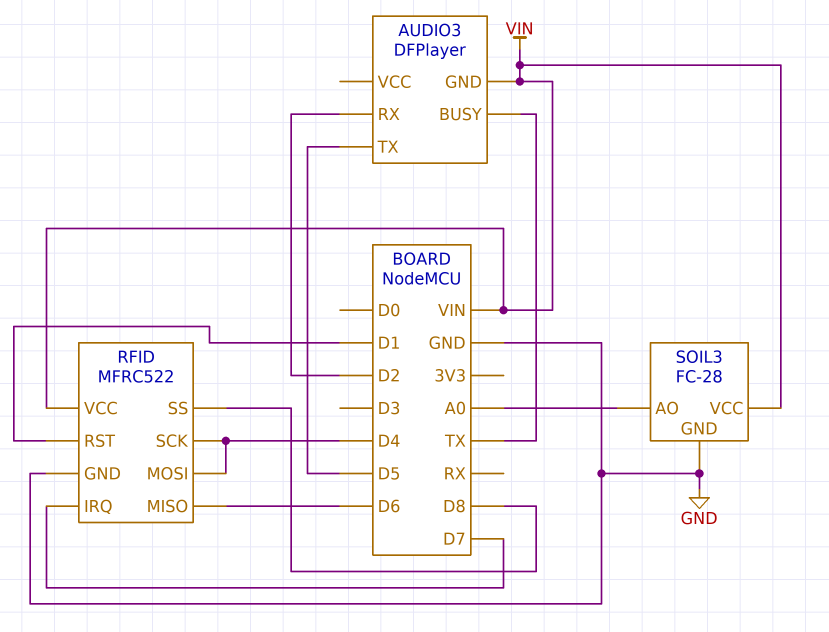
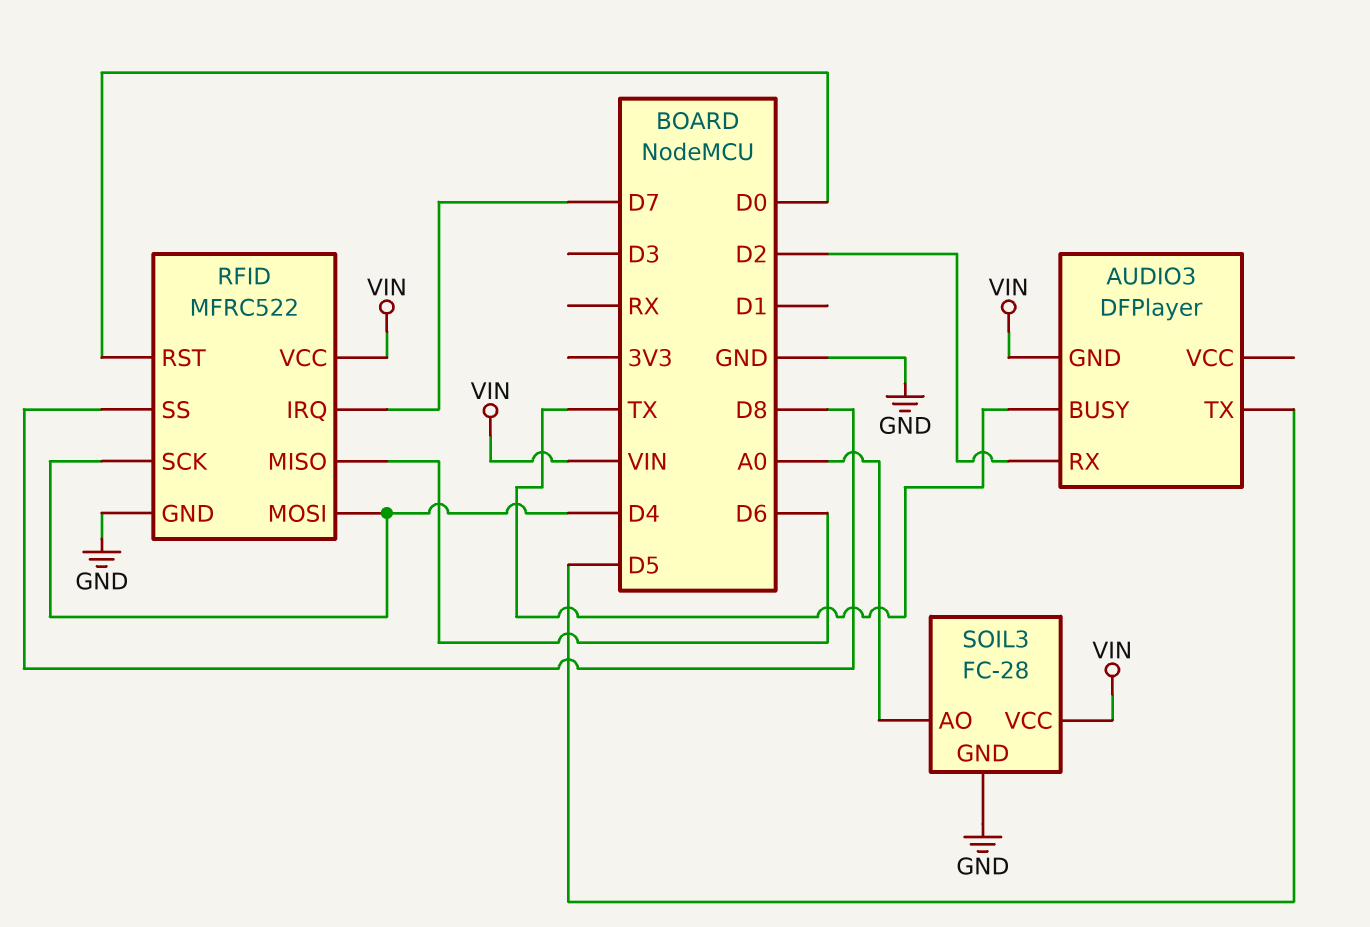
RFID pin RST: D1 -> D0

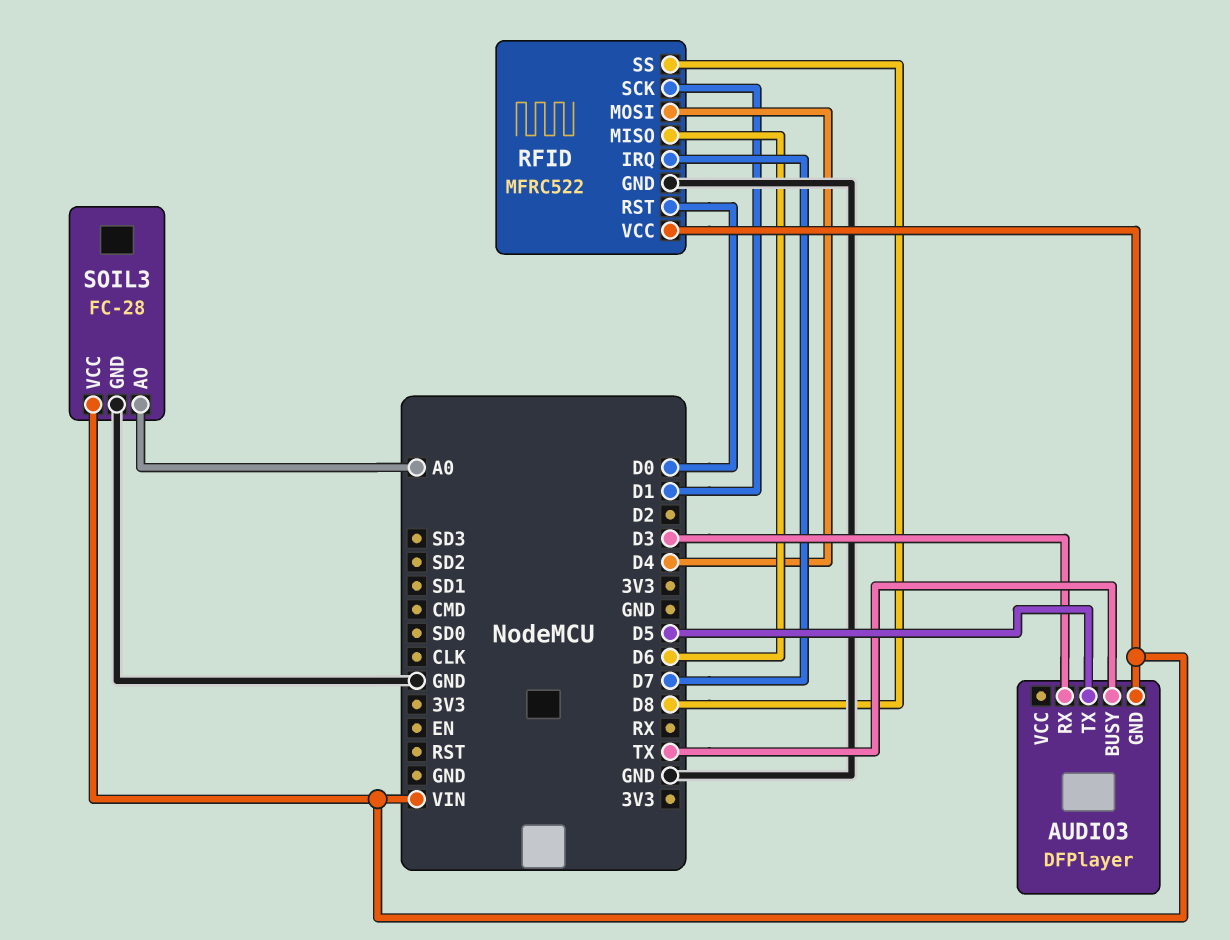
AUDIO3 pin RX: D2 -> D3
RFID pin SCK: D4 -> D1

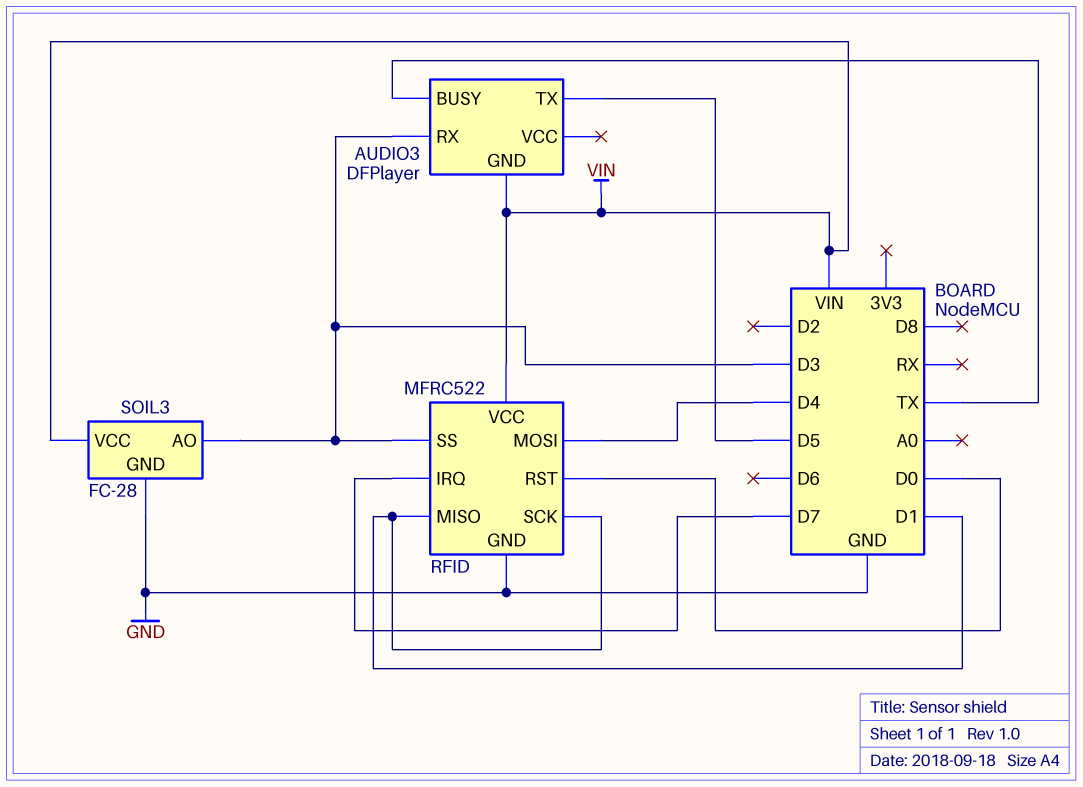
RFID pin MISO: D6 -> D1
RFID pin SS: D8 -> D3
SOIL3 pin AO: A0 -> D3

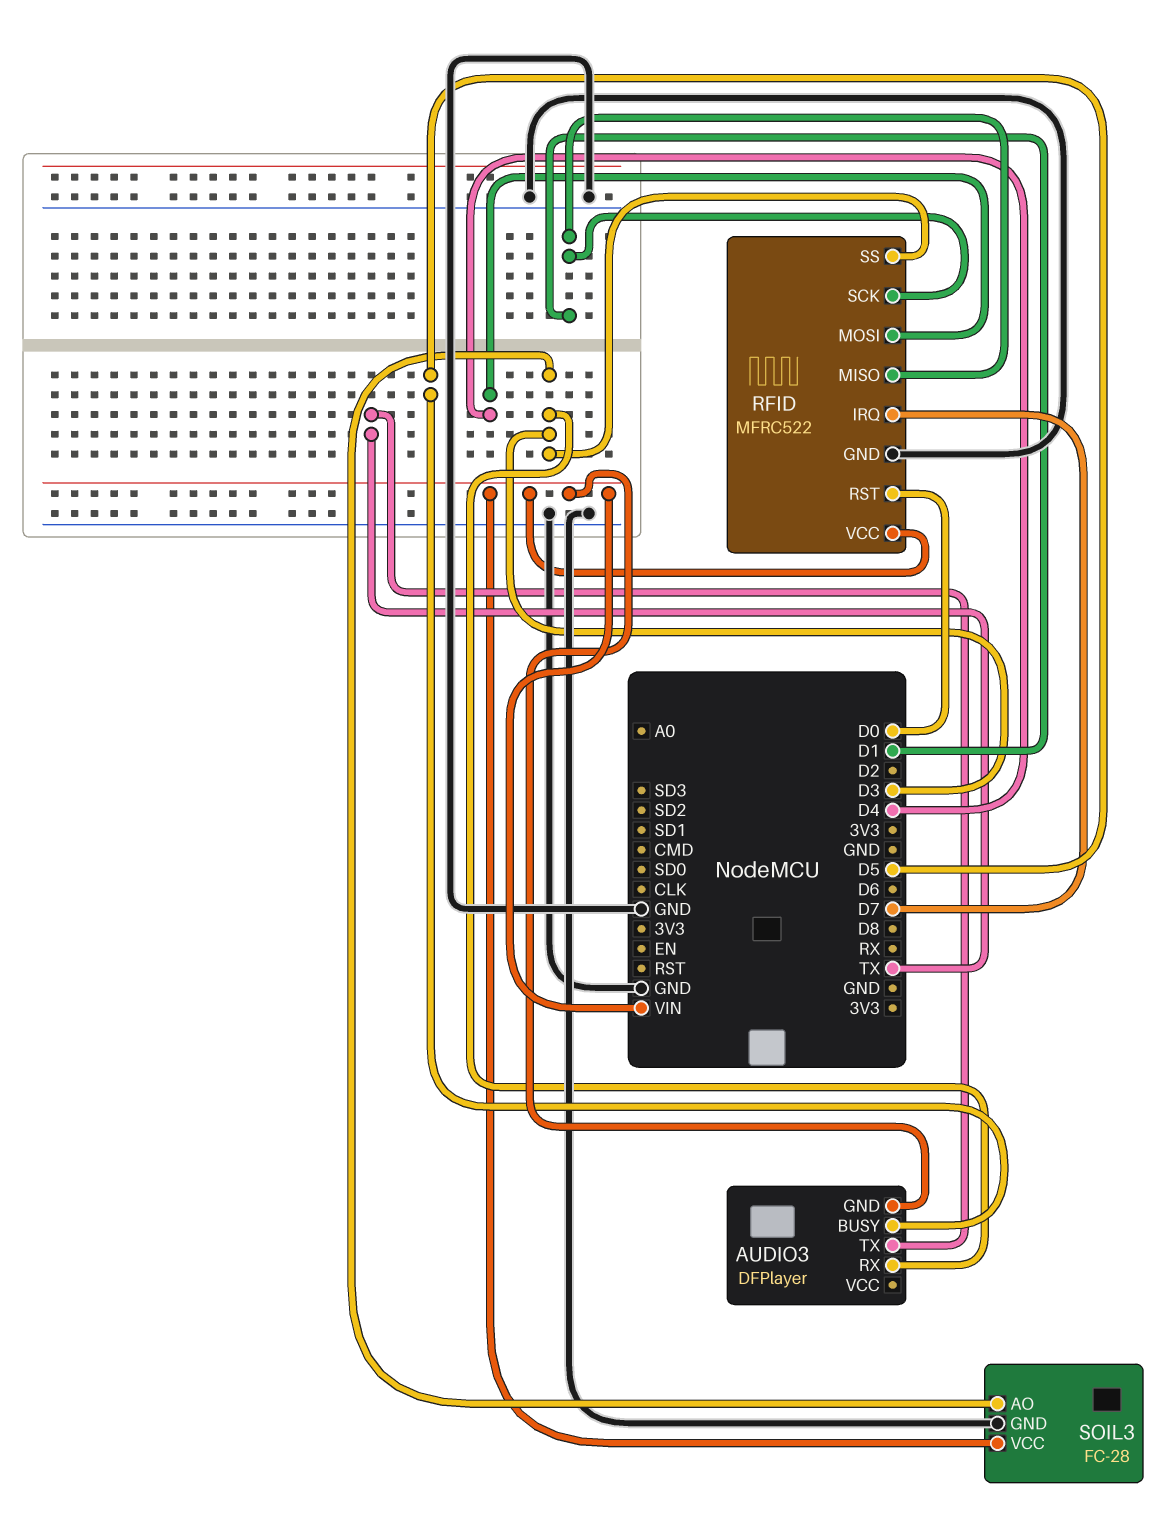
AUDIO3 pin BUSY: TX -> D5
AUDIO3 pin TX: D5 -> TX

